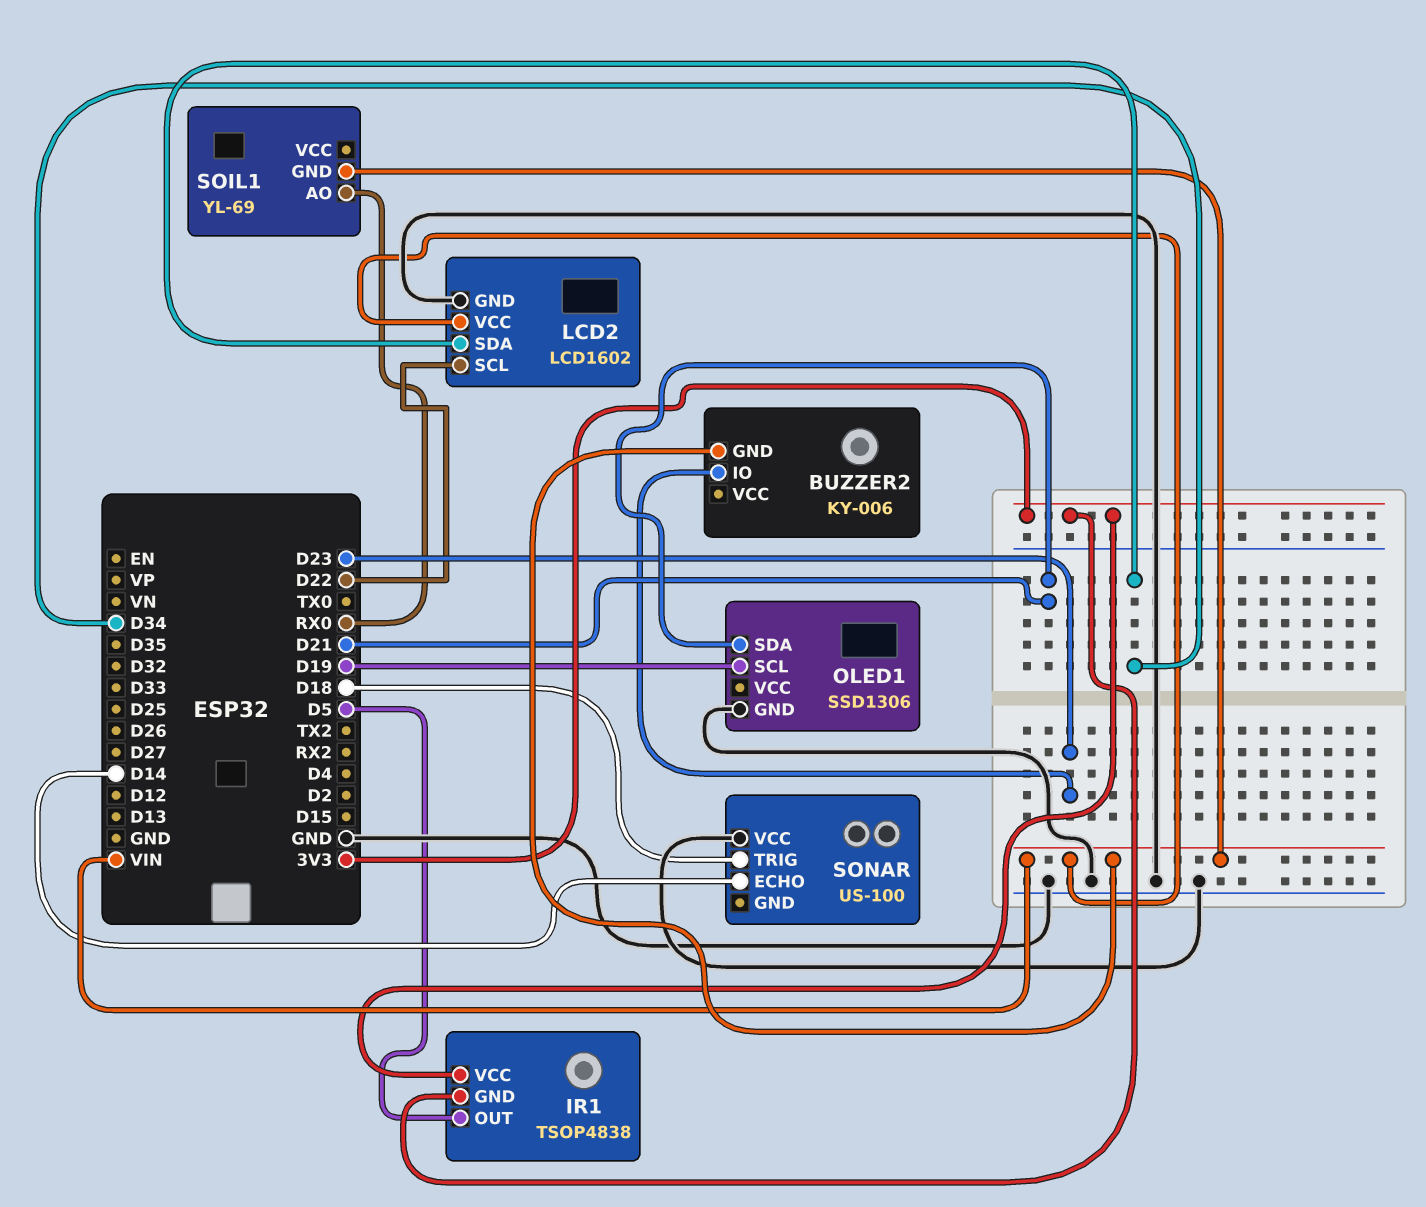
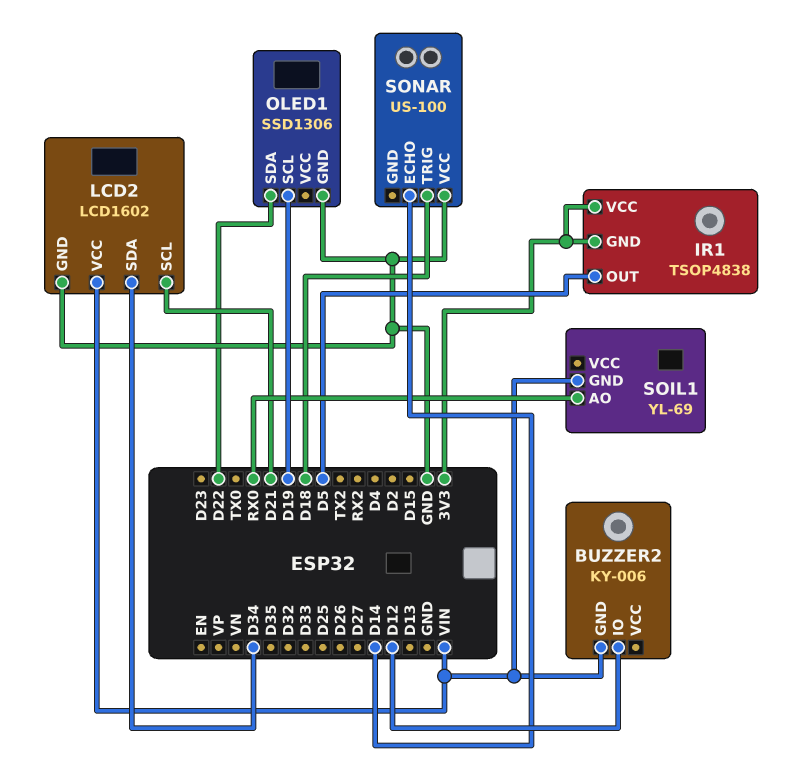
BUZZER2 pin IO: D23 -> D12
LCD2 pin SCL: D22 -> D21
OLED1 pin SDA: D21 -> D22

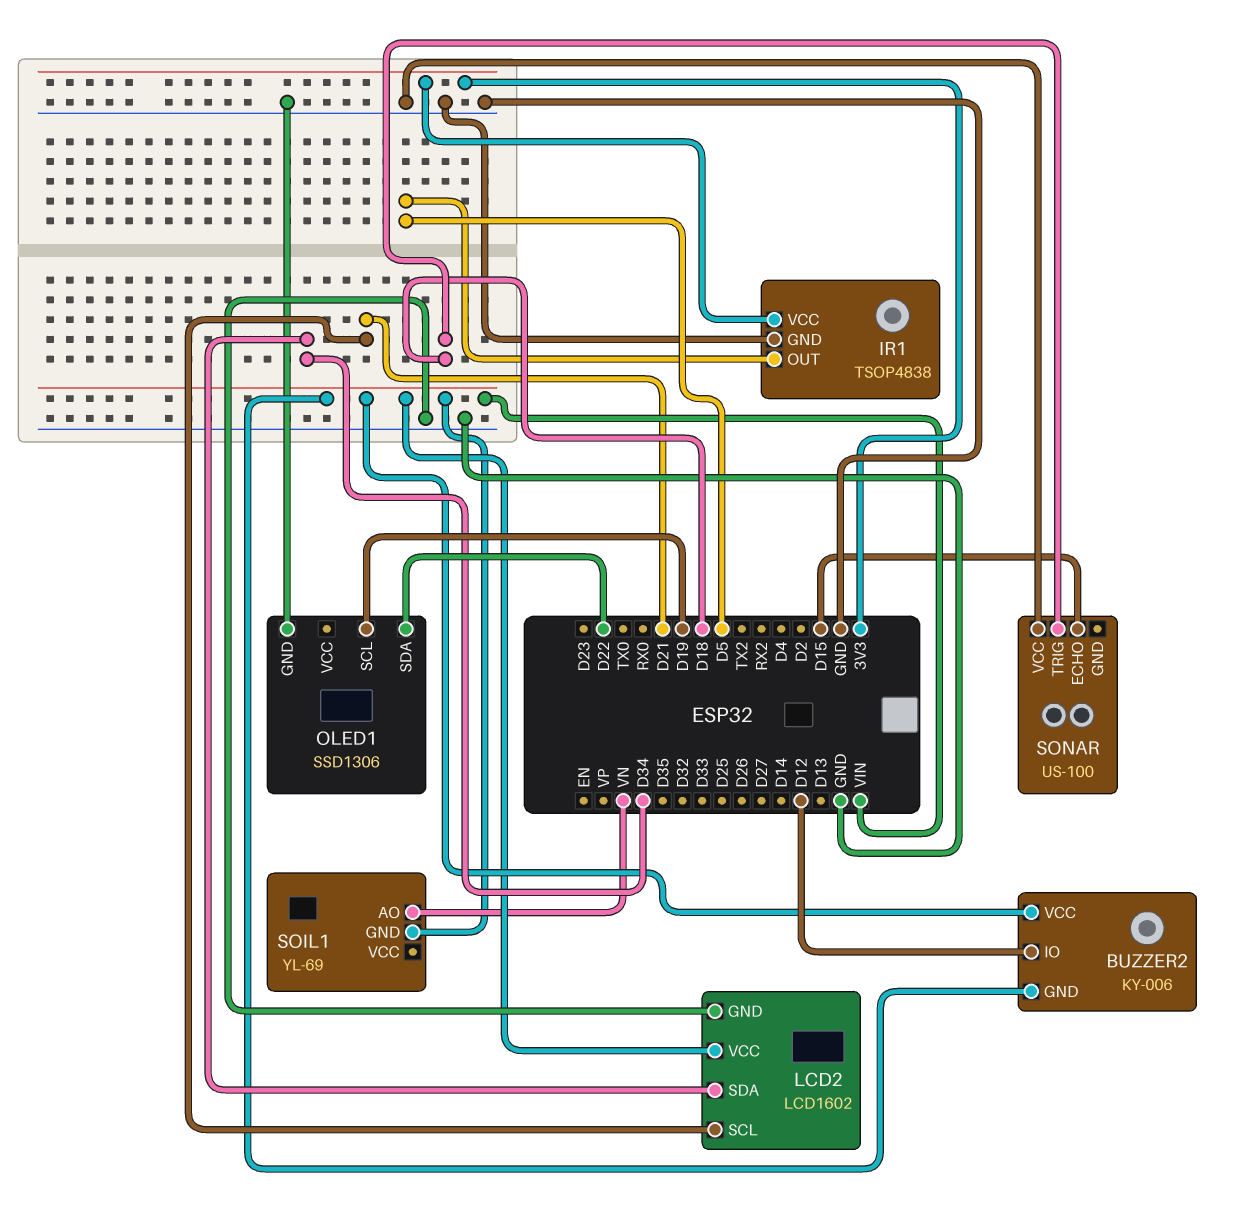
BUZZER2 pin VCC: none -> VIN
IR1 pin GND: 3V3 -> GND
SOIL1 pin AO: RX0 -> VN
SONAR pin ECHO: D14 -> D15

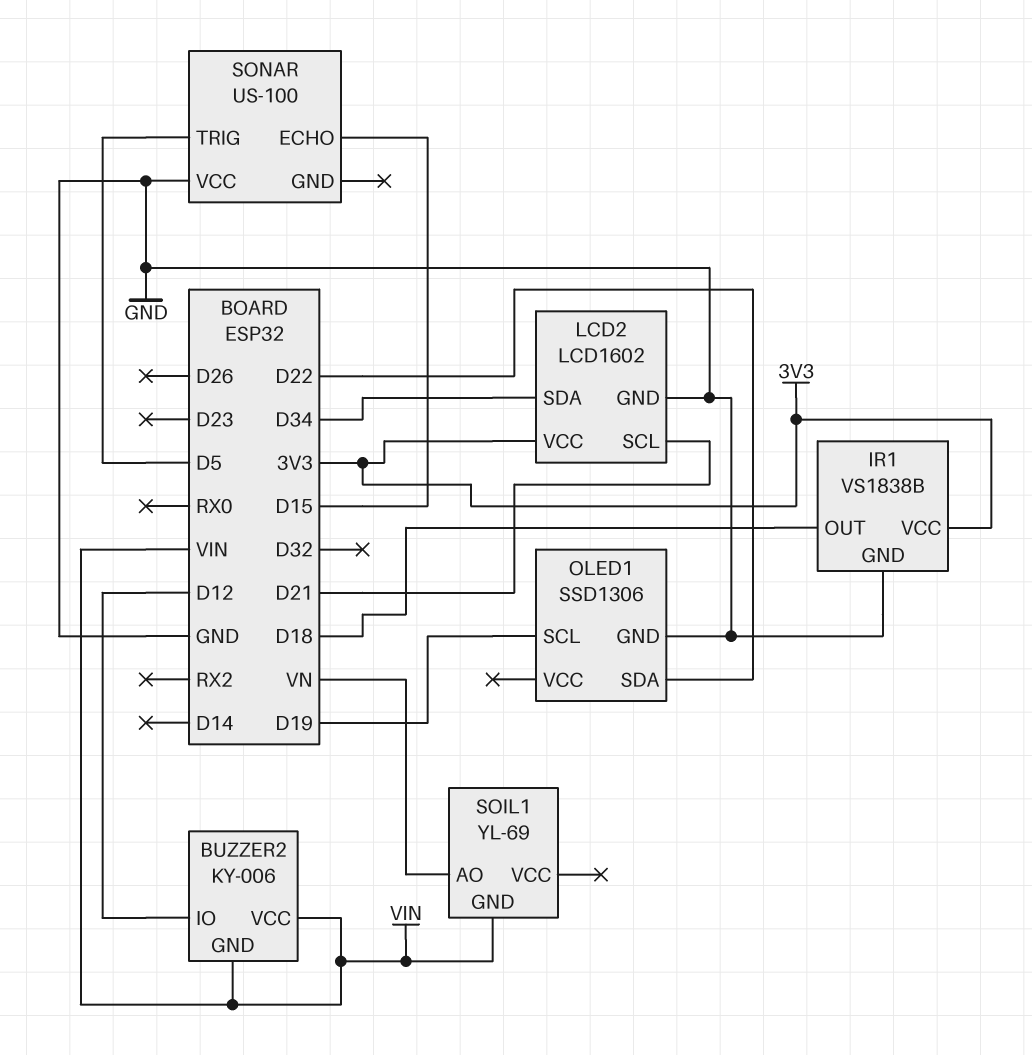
IR1: TSOP4838 -> VS1838B
IR1 pin OUT: D5 -> D18
LCD2 pin VCC: VIN -> 3V3
SONAR pin TRIG: D18 -> D5

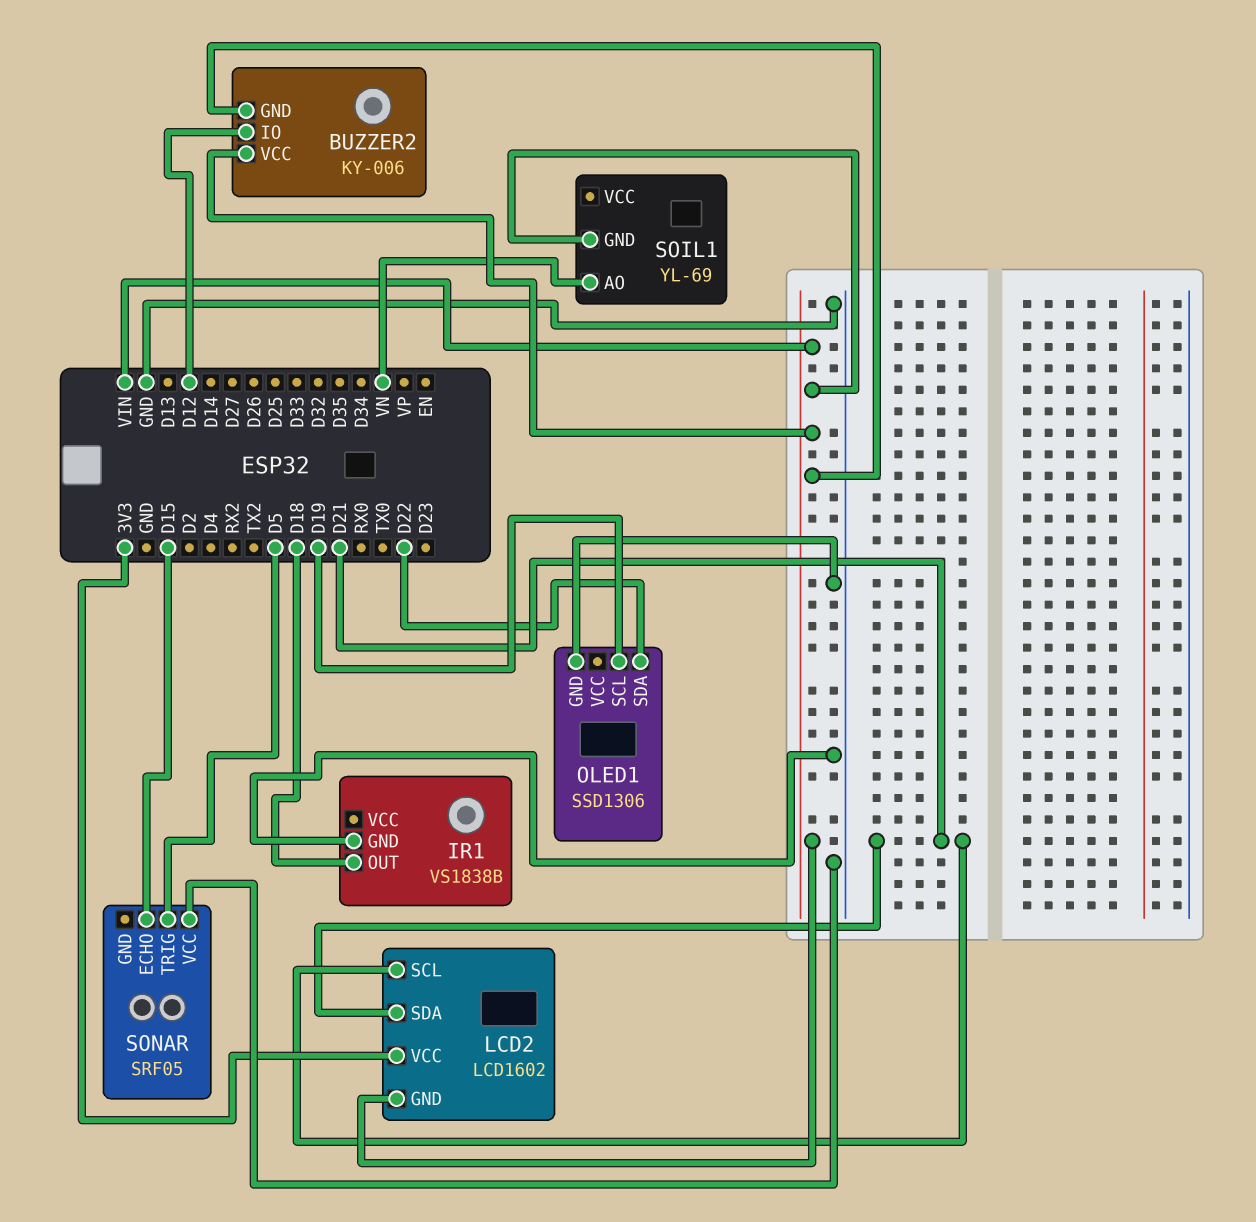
IR1 pin VCC: 3V3 -> none
LCD2 pin GND: GND -> VIN
LCD2 pin SDA: D34 -> D21
SONAR: US-100 -> SRF05

